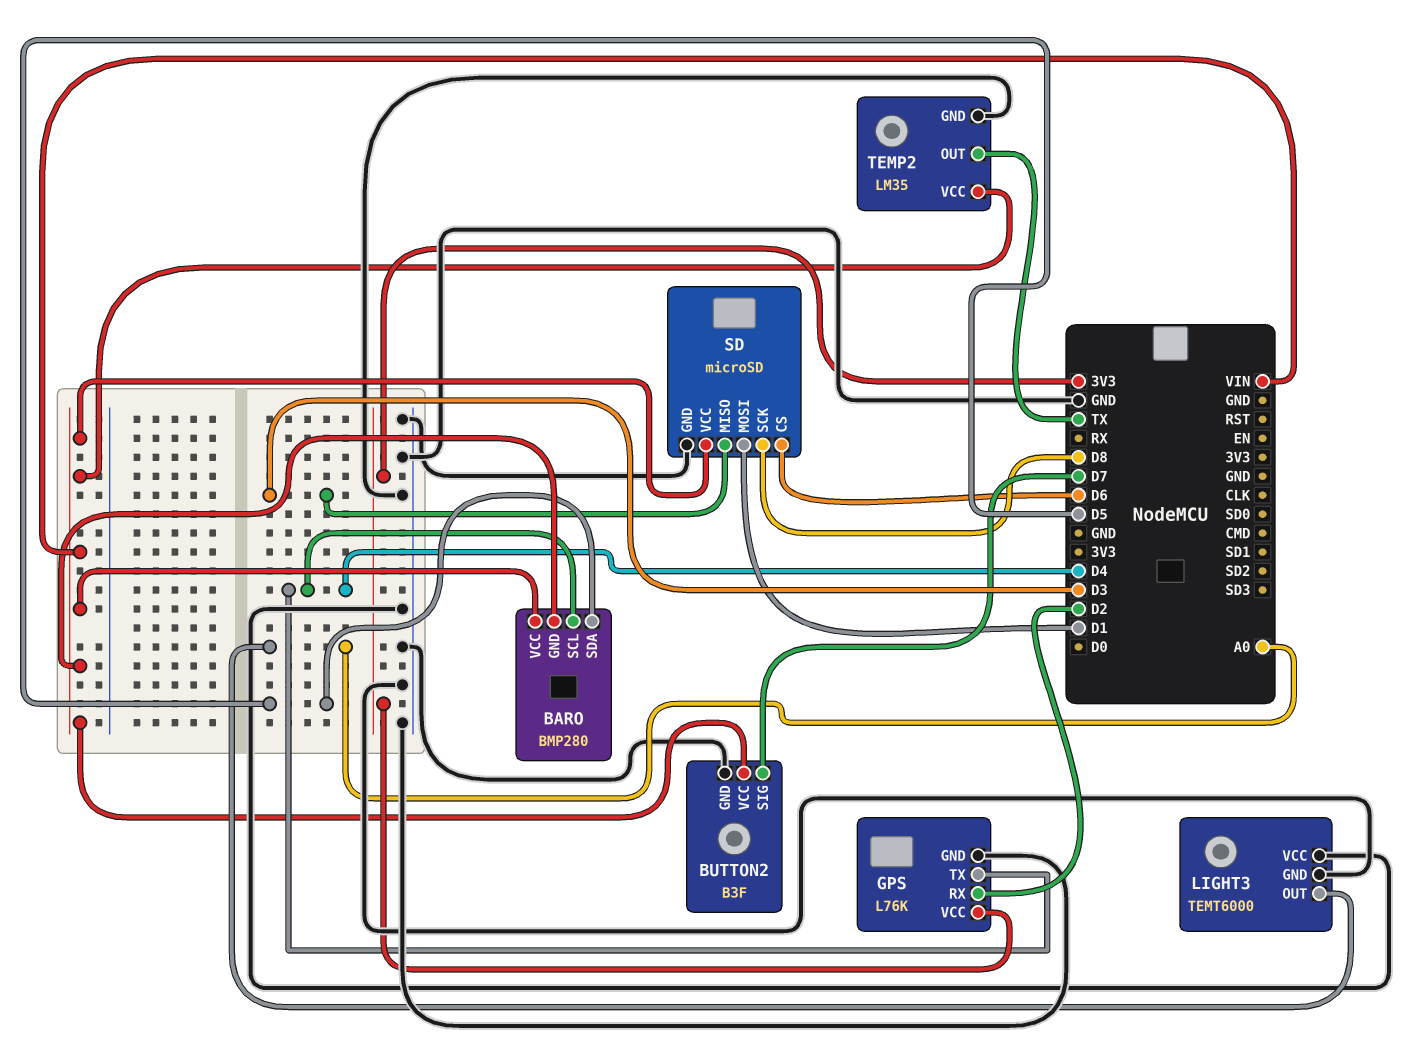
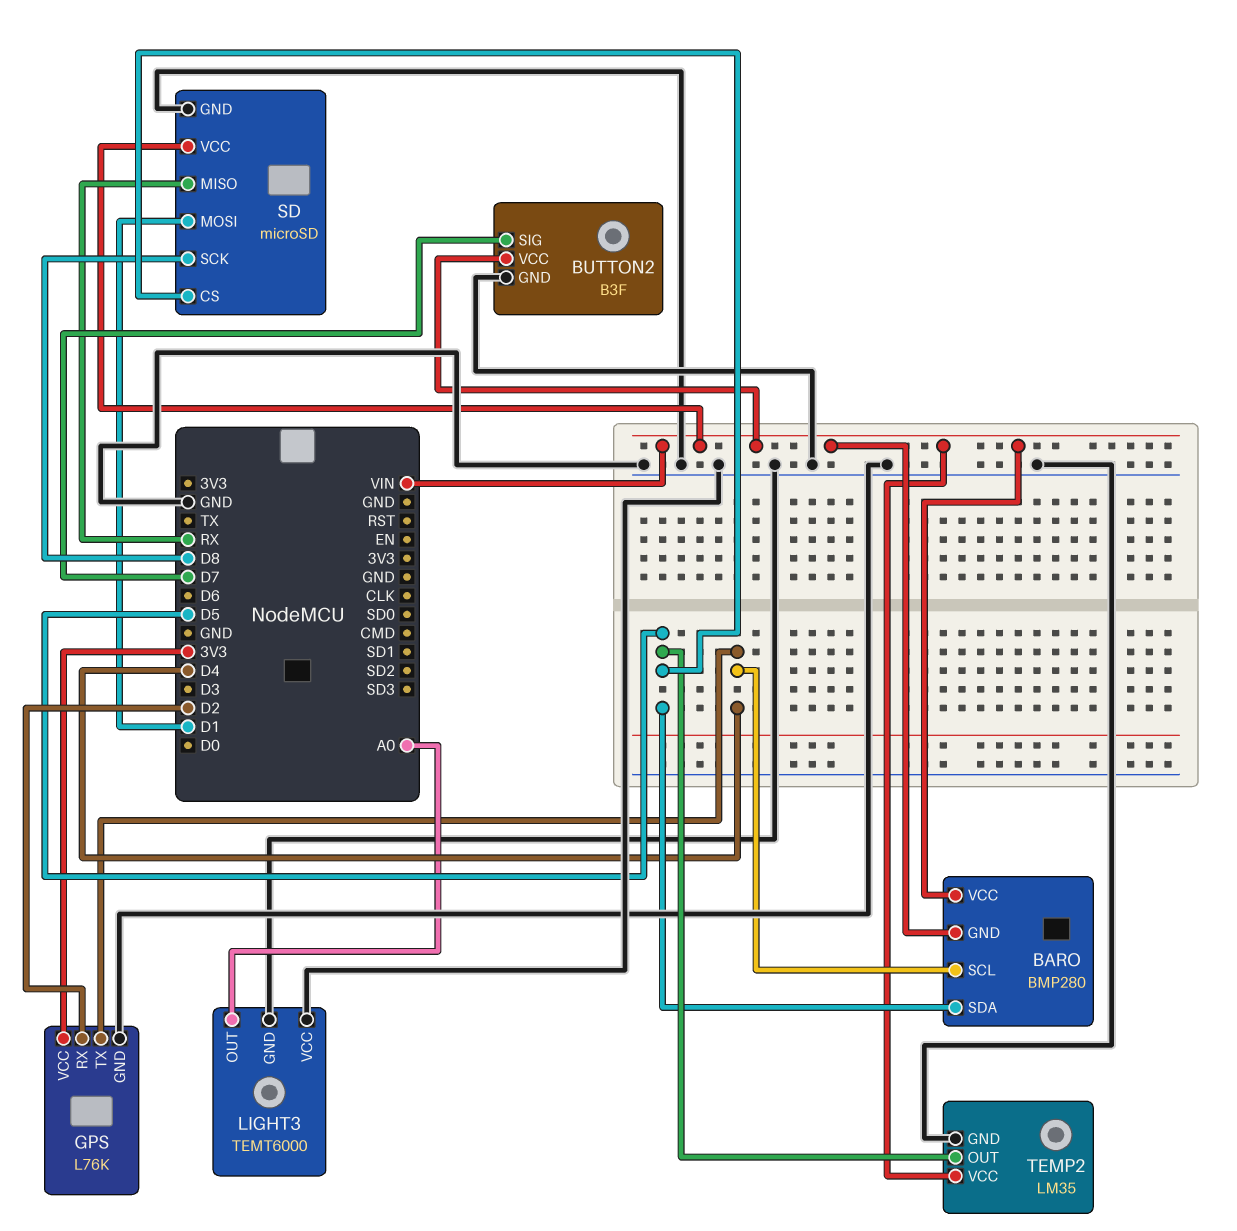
SD pin CS: D6 -> D5
SD pin MISO: D3 -> RX
TEMP2 pin OUT: TX -> D5

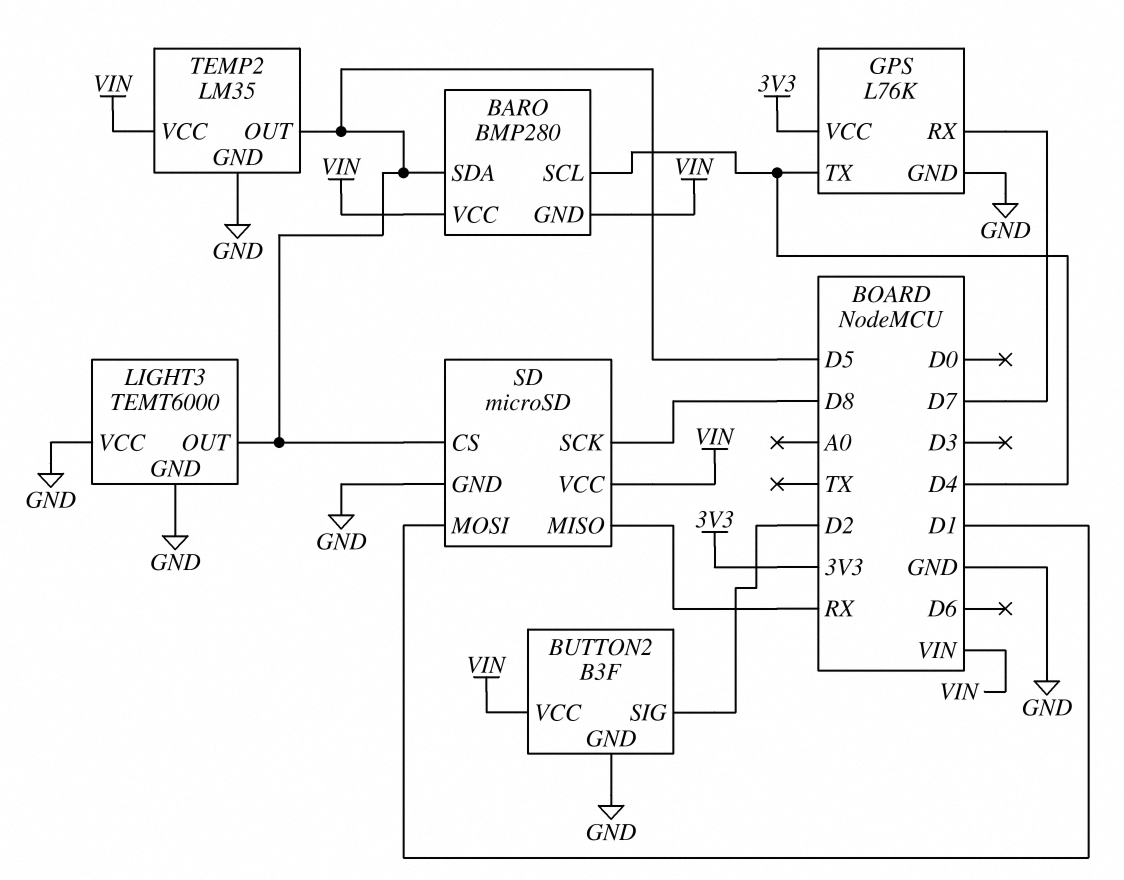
BUTTON2 pin SIG: D7 -> D2
GPS pin RX: D2 -> D7
LIGHT3 pin OUT: A0 -> D5

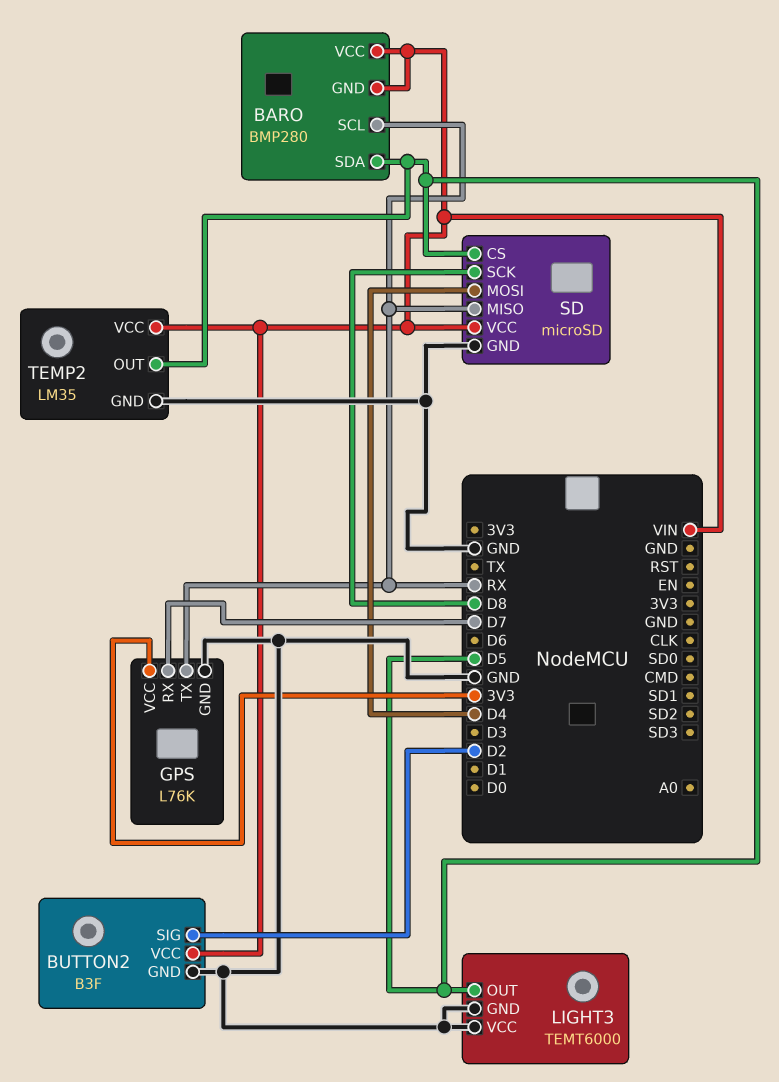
BARO pin SCL: D4 -> RX
GPS pin TX: D4 -> RX
SD pin MOSI: D1 -> D4

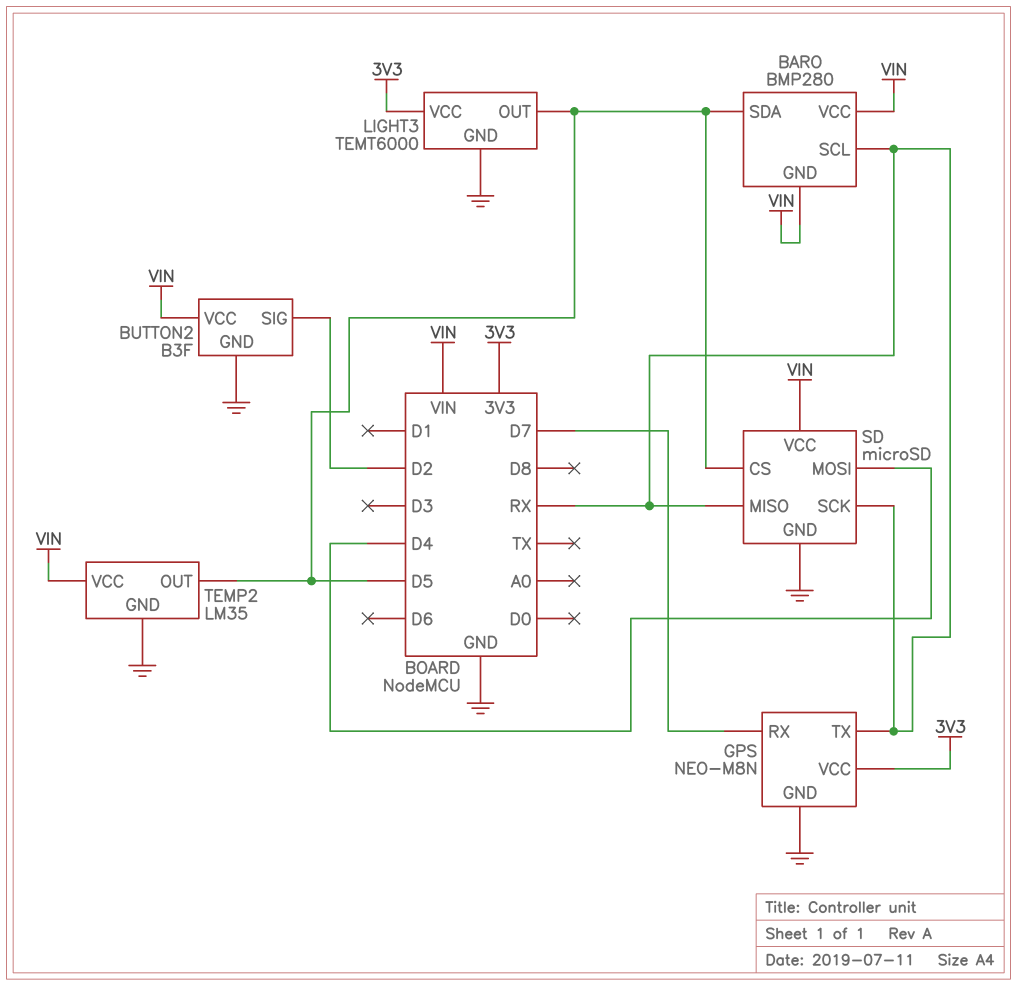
GPS: L76K -> NEO-M8N
LIGHT3 pin VCC: GND -> 3V3
SD pin SCK: D8 -> RX

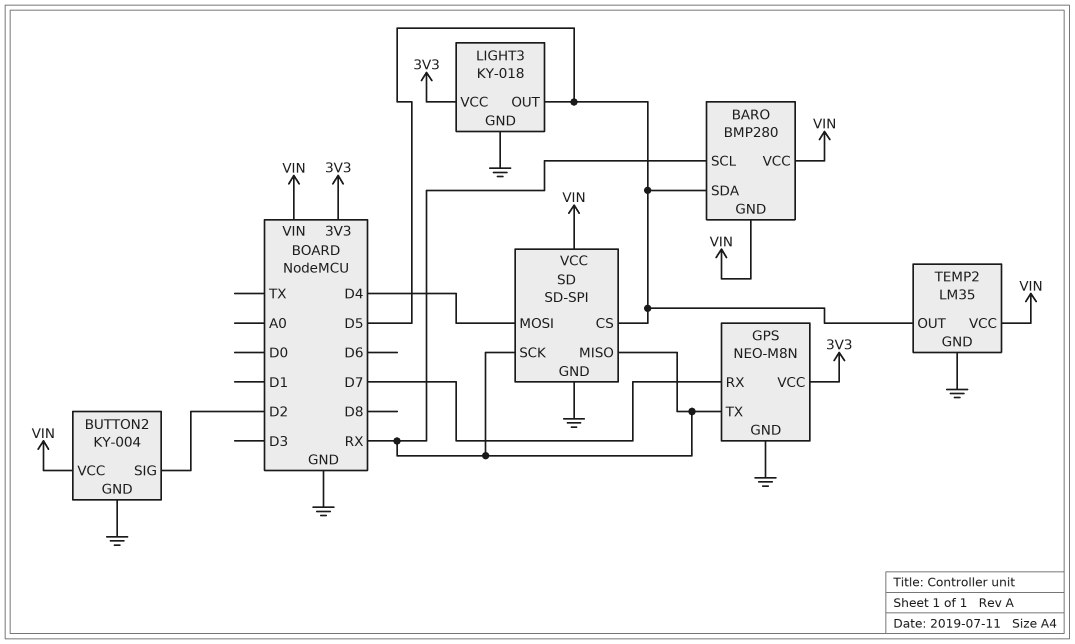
BUTTON2: B3F -> KY-004
LIGHT3: TEMT6000 -> KY-018
SD: microSD -> SD-SPI

